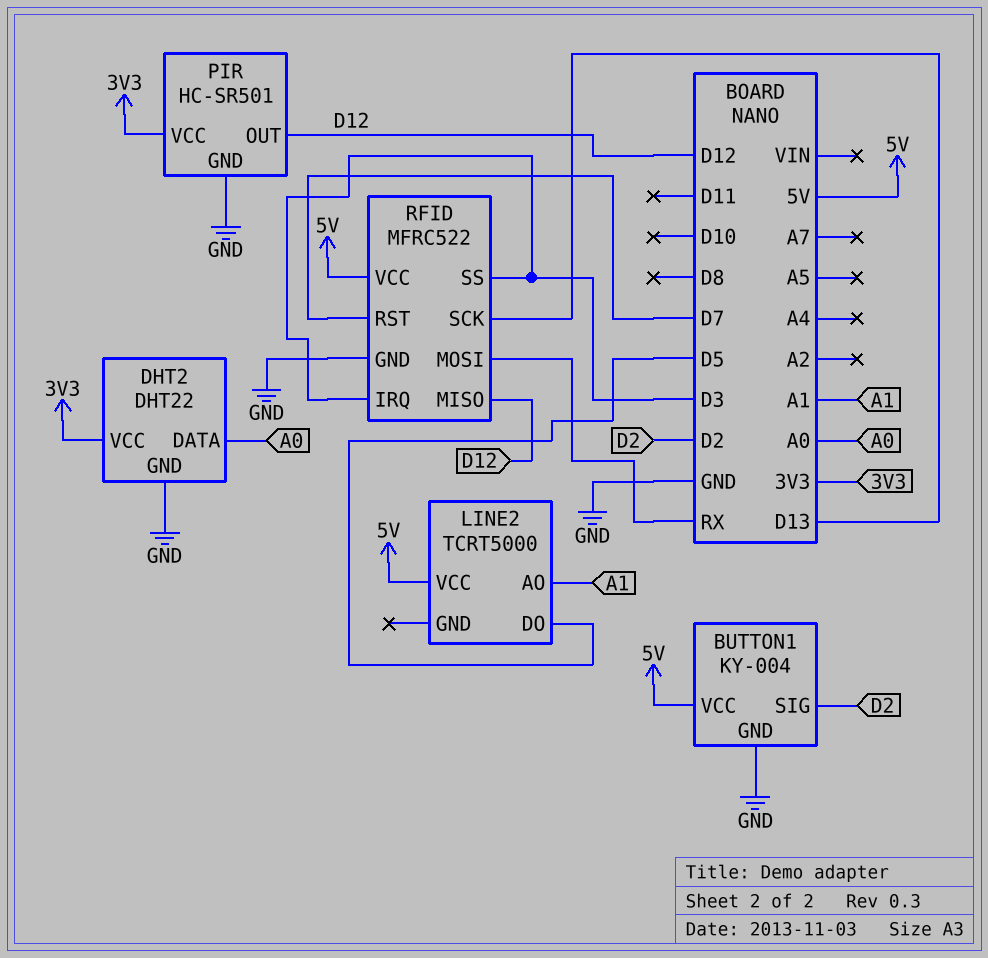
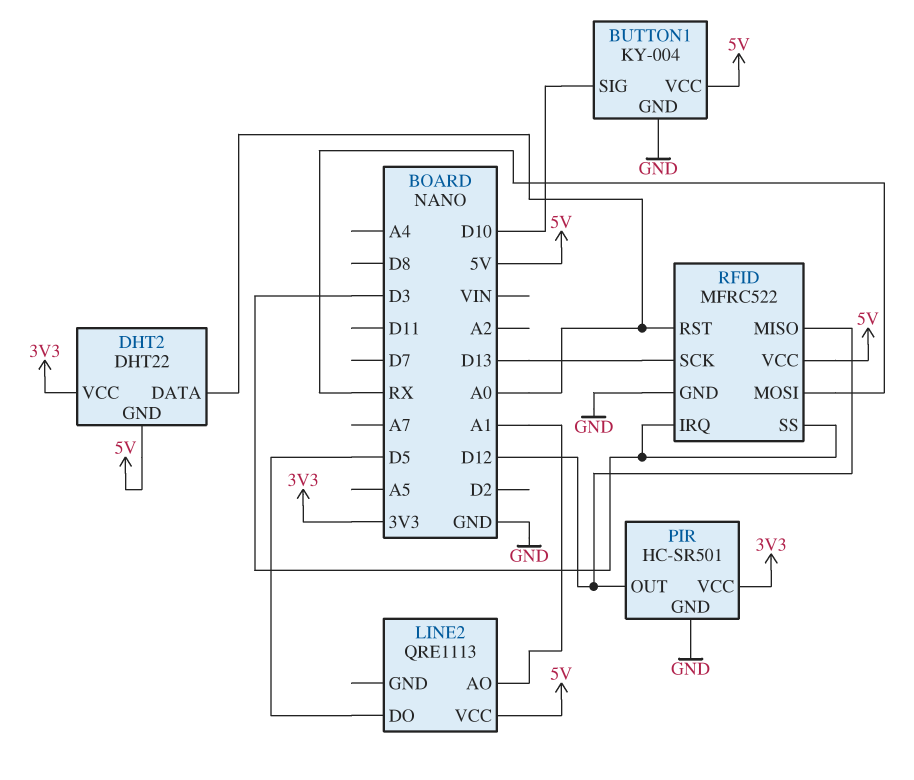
BUTTON1 pin SIG: D2 -> D10
DHT2 pin GND: GND -> 5V
LINE2: TCRT5000 -> QRE1113
RFID pin RST: D7 -> A0

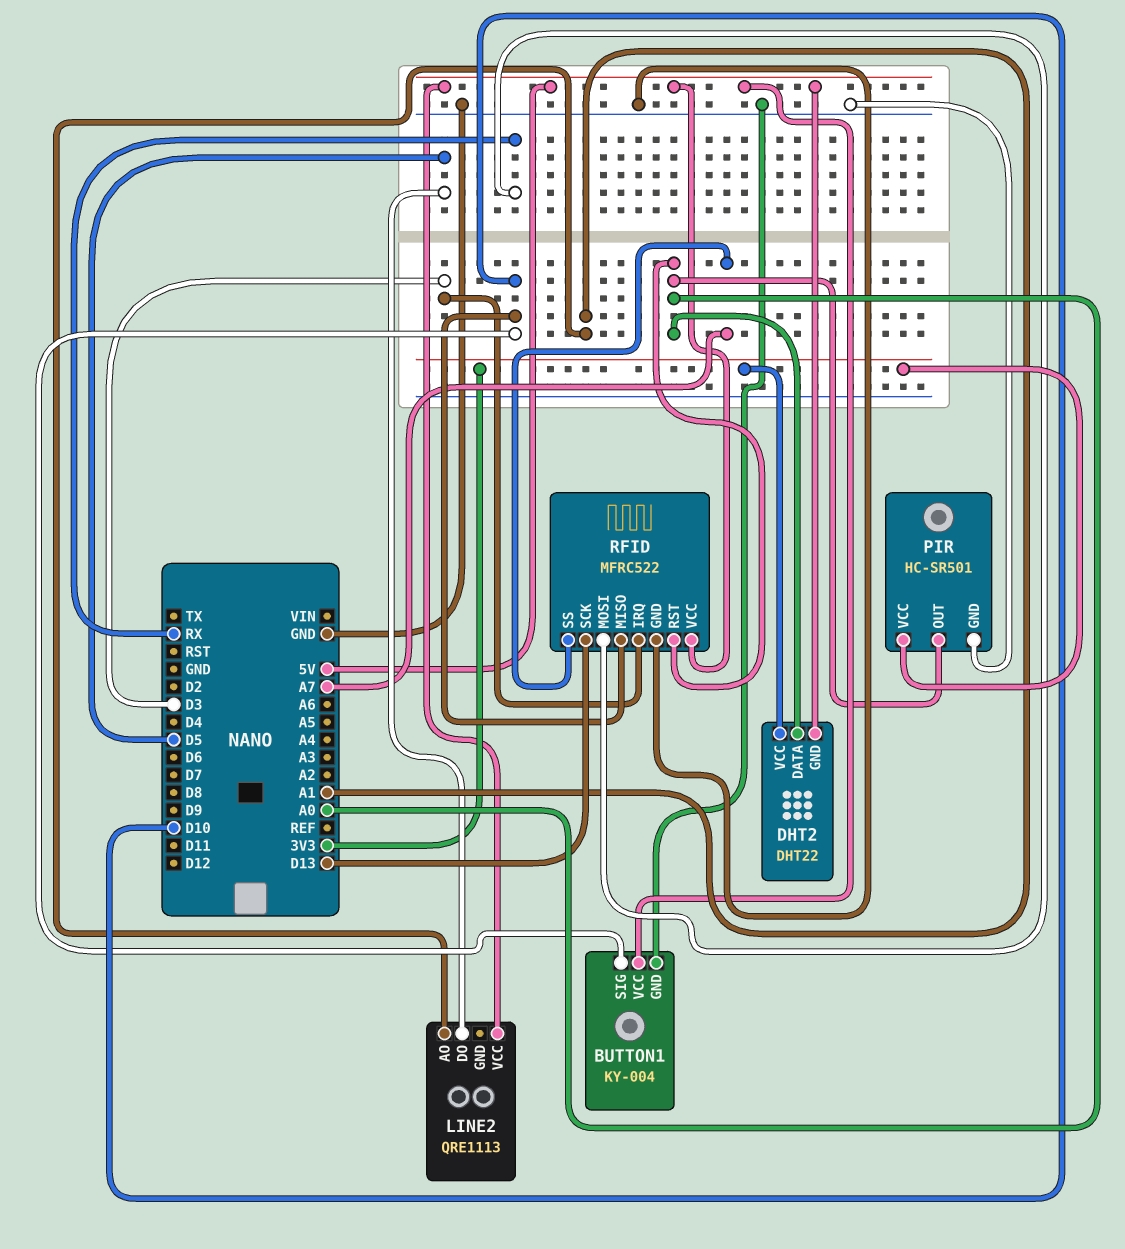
PIR pin OUT: D12 -> A0
RFID pin MISO: D12 -> D10
RFID pin SS: D3 -> A7

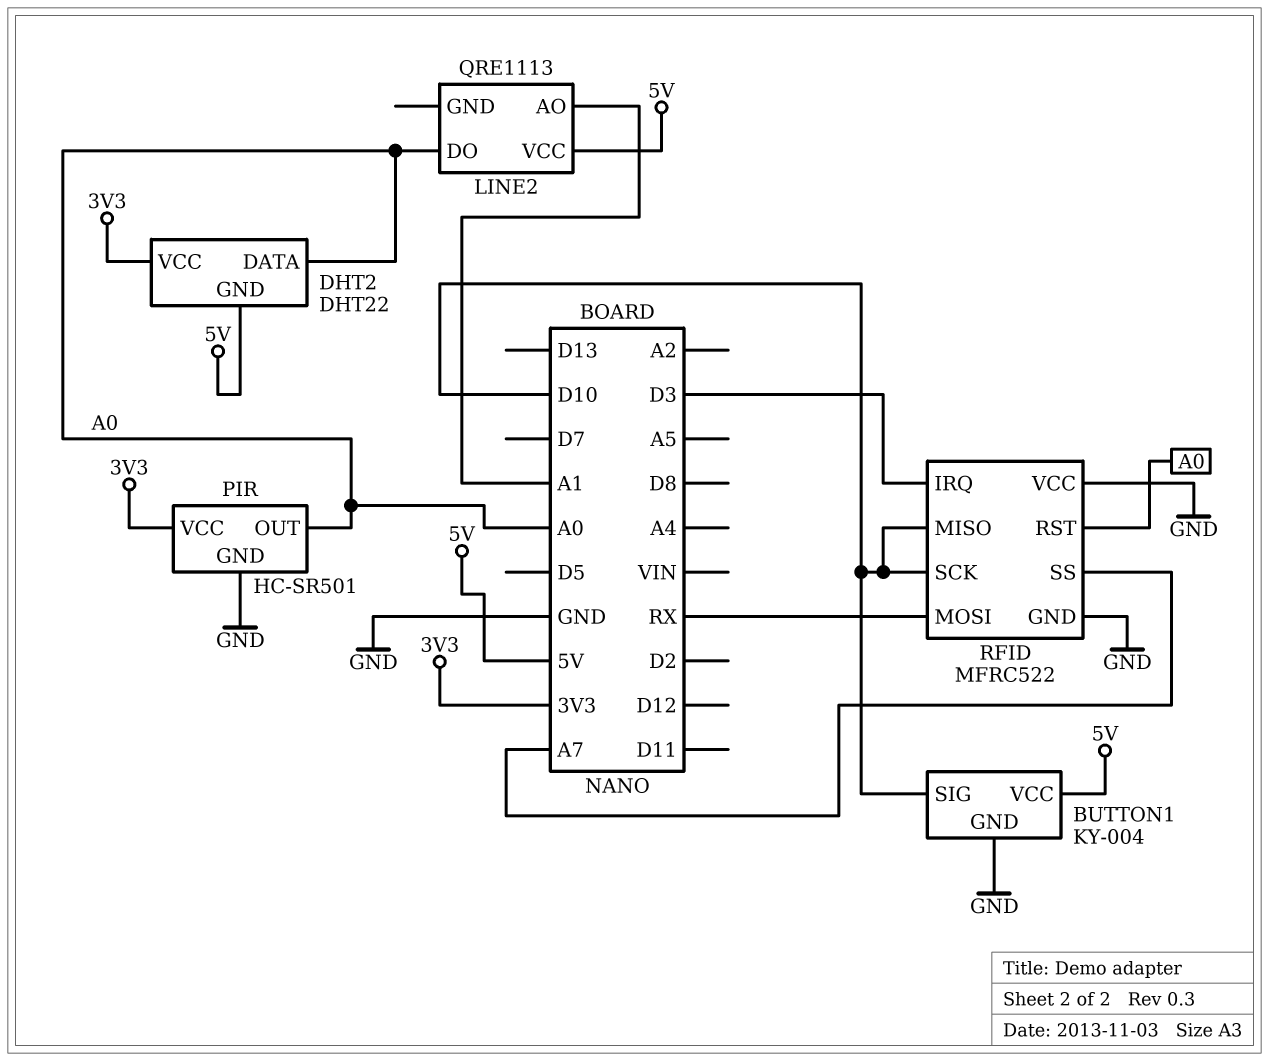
LINE2 pin DO: D5 -> A0
RFID pin SCK: D13 -> D10
RFID pin VCC: 5V -> GND

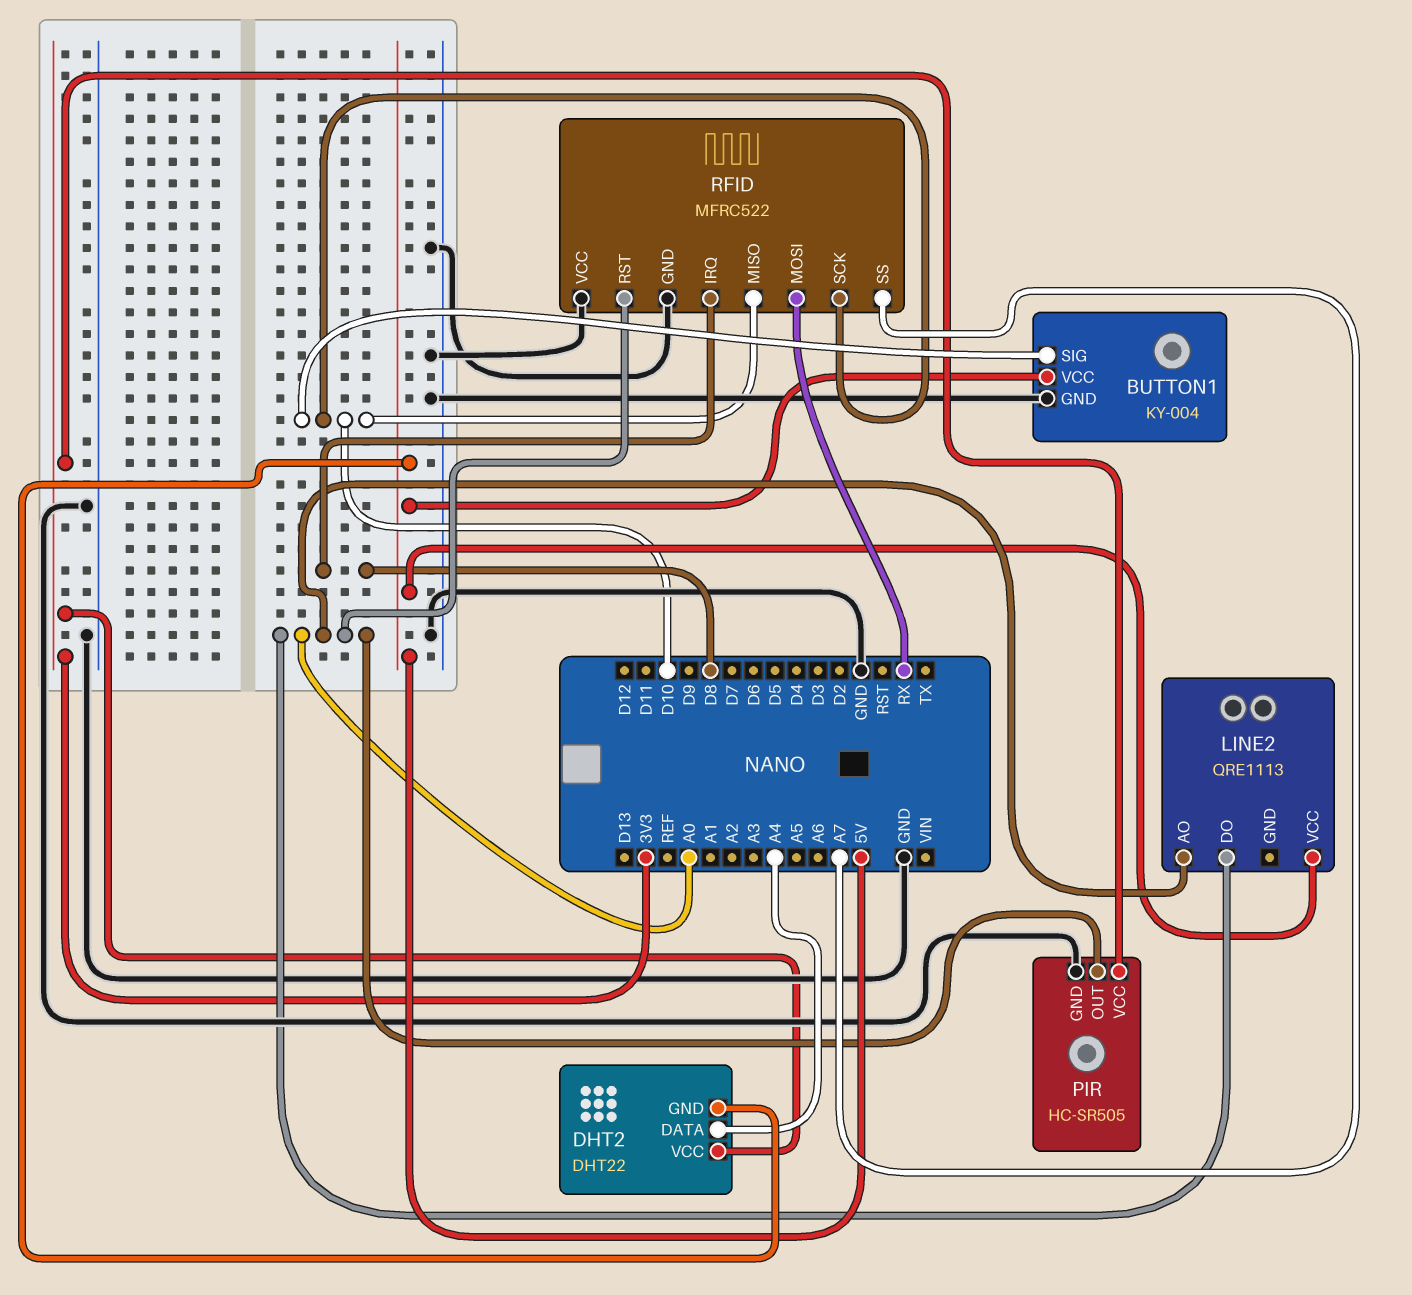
DHT2 pin DATA: A0 -> A4
LINE2 pin AO: A1 -> A0
PIR: HC-SR501 -> HC-SR505
RFID pin IRQ: D3 -> D8

